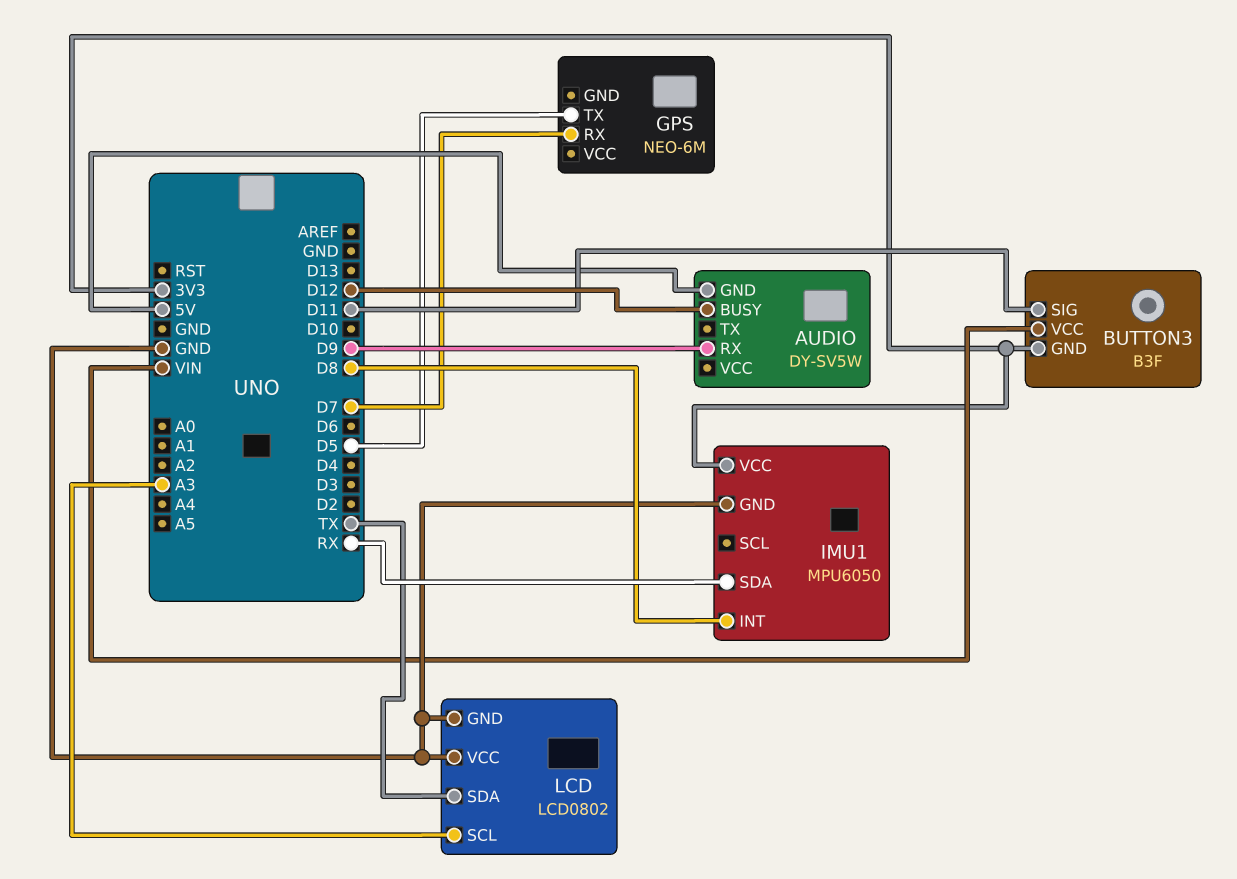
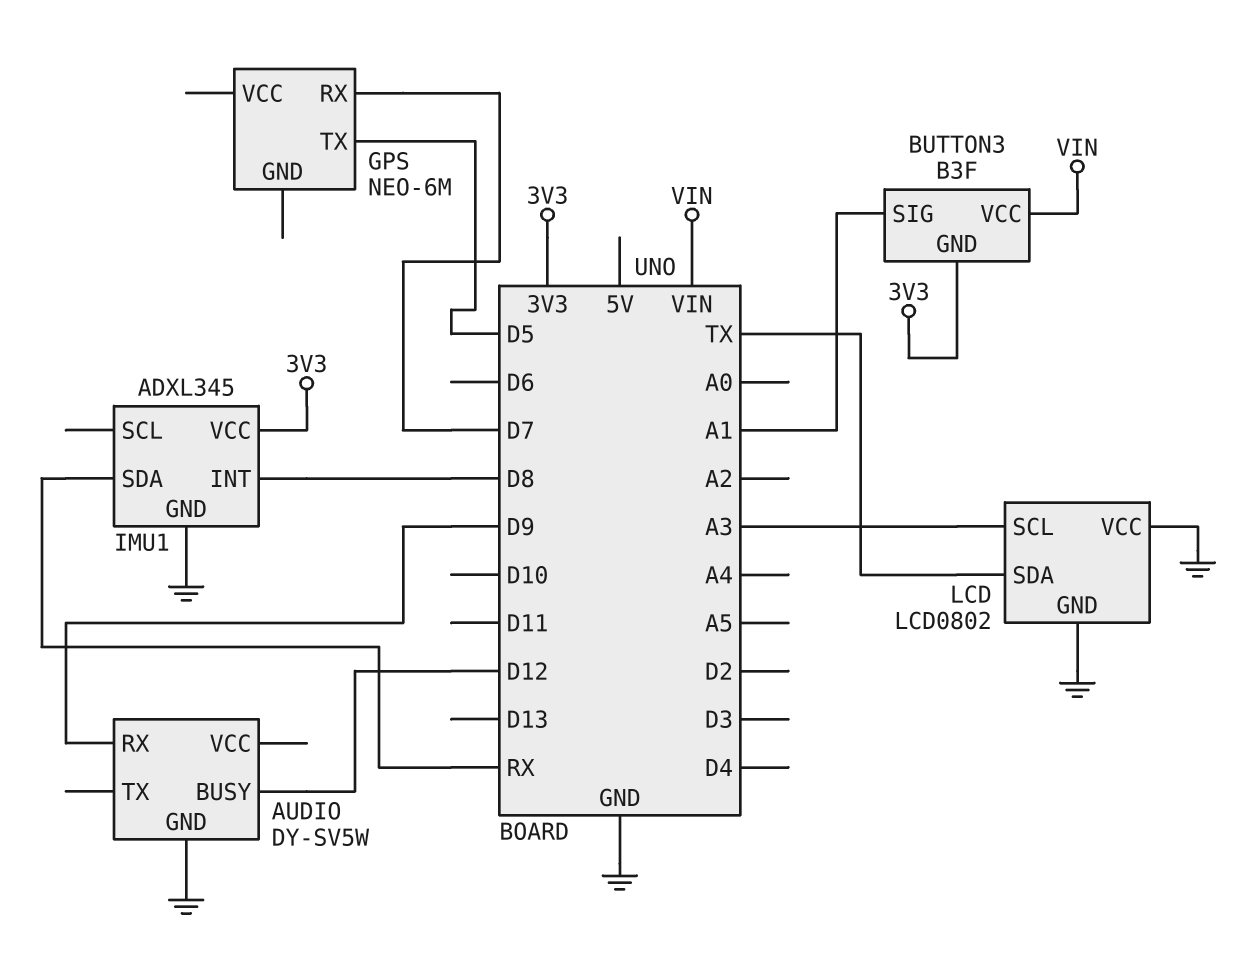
AUDIO pin GND: 5V -> GND
BUTTON3 pin SIG: D11 -> A1
IMU1: MPU6050 -> ADXL345

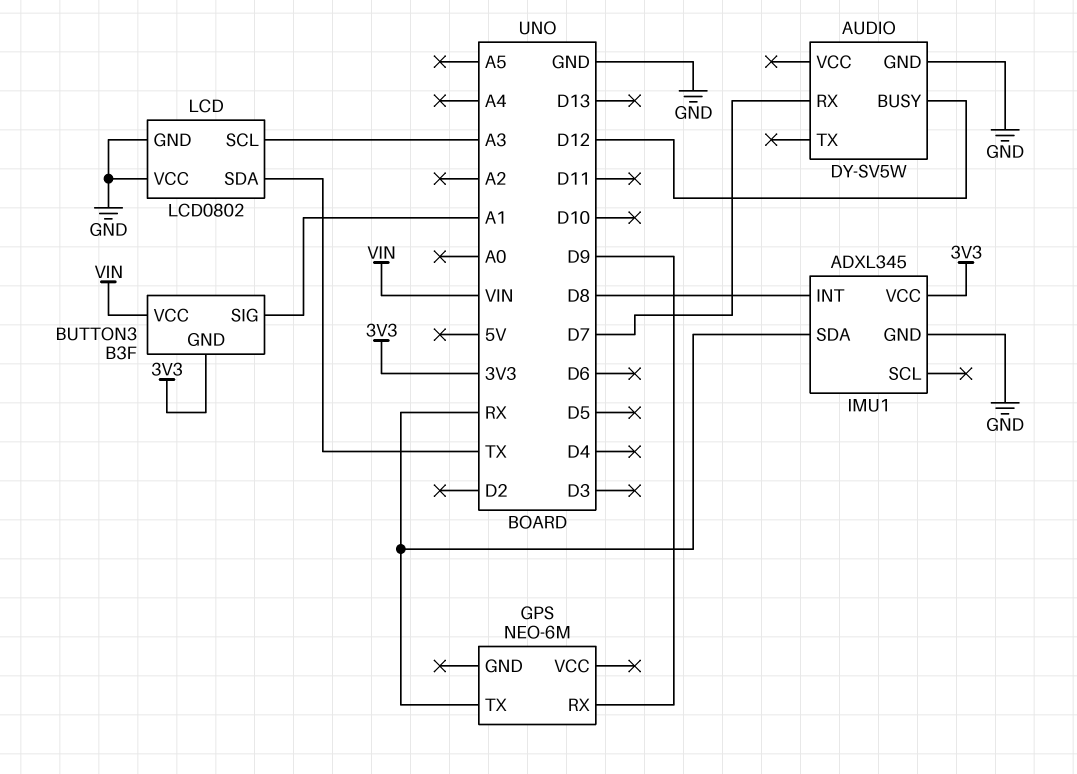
AUDIO pin RX: D9 -> D7
GPS pin RX: D7 -> D9
GPS pin TX: D5 -> RX

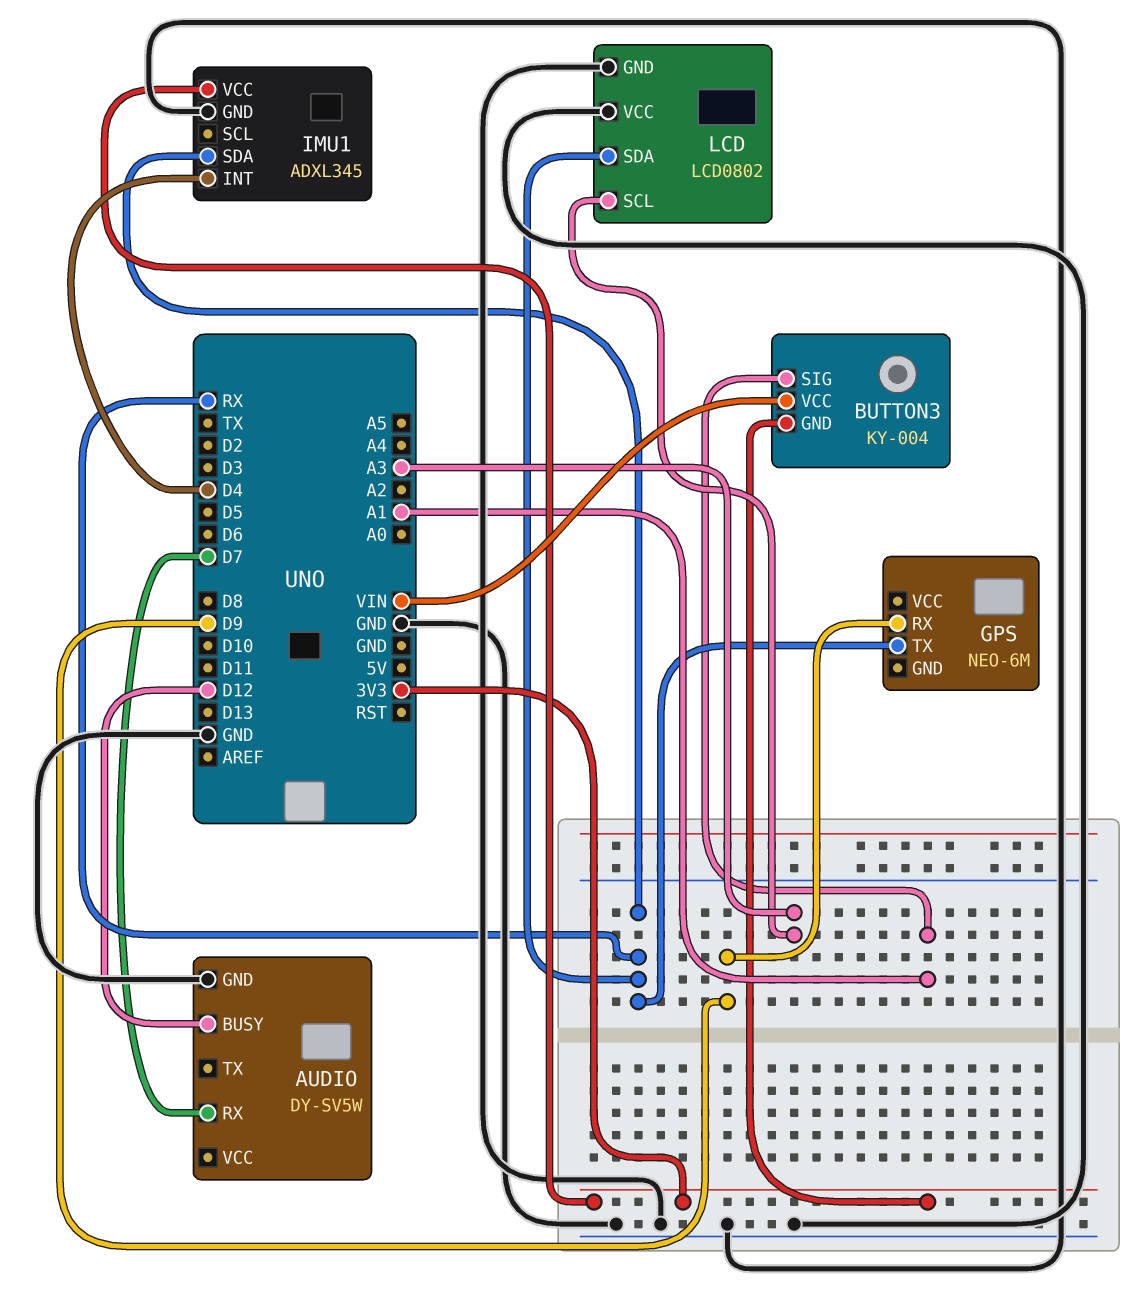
BUTTON3: B3F -> KY-004
IMU1 pin INT: D8 -> D4
LCD pin SDA: TX -> RX

